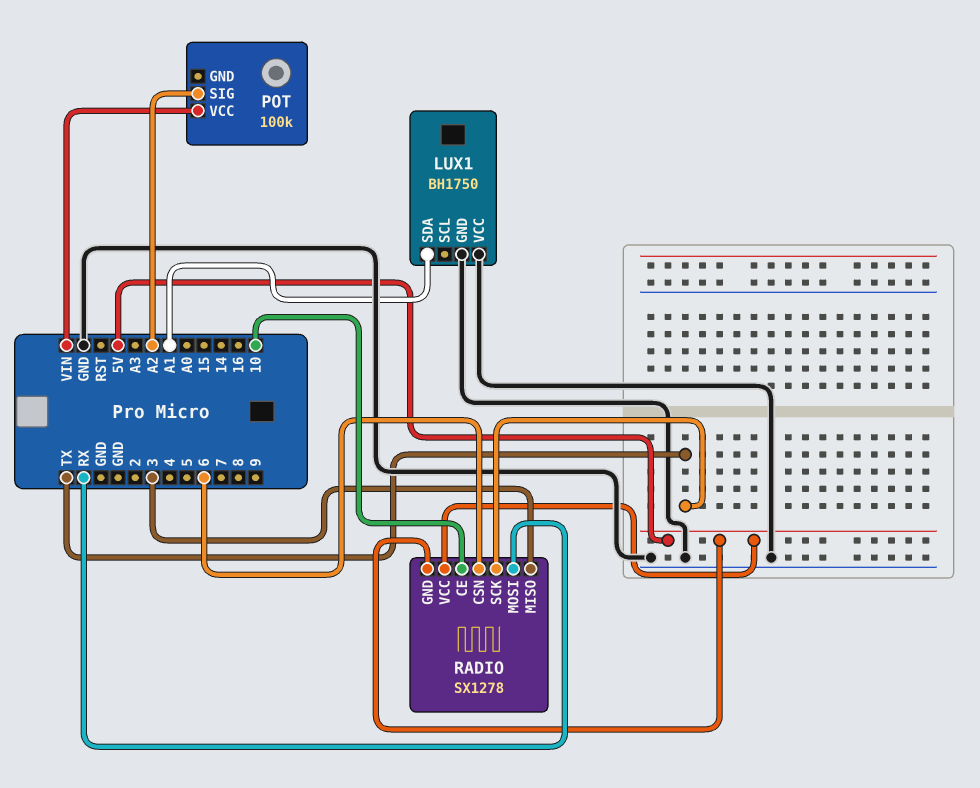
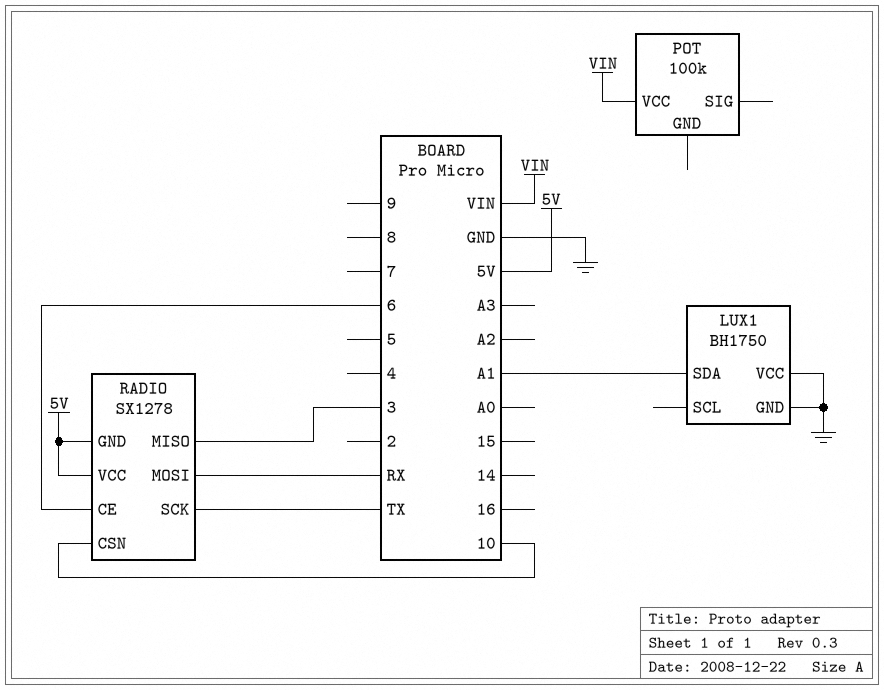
POT pin SIG: A2 -> none
RADIO pin CE: 10 -> 6
RADIO pin CSN: 6 -> 10

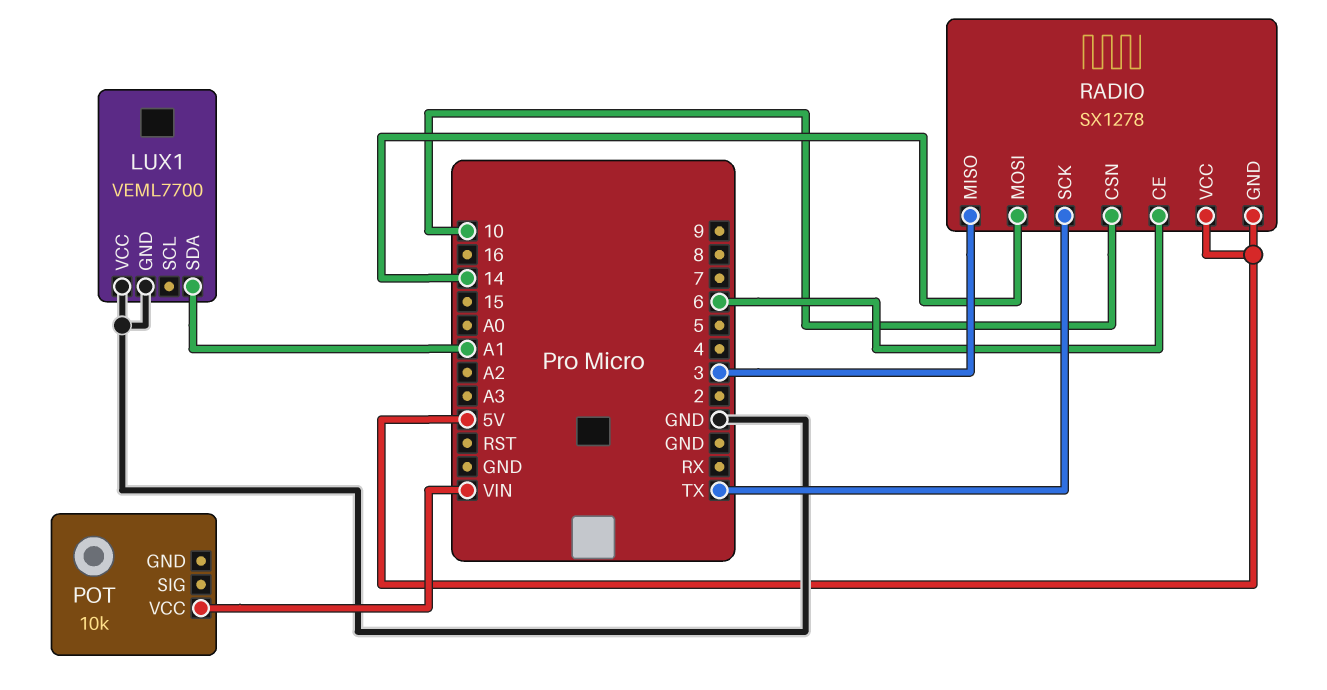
LUX1: BH1750 -> VEML7700
POT: 100k -> 10k
RADIO pin MOSI: RX -> 14

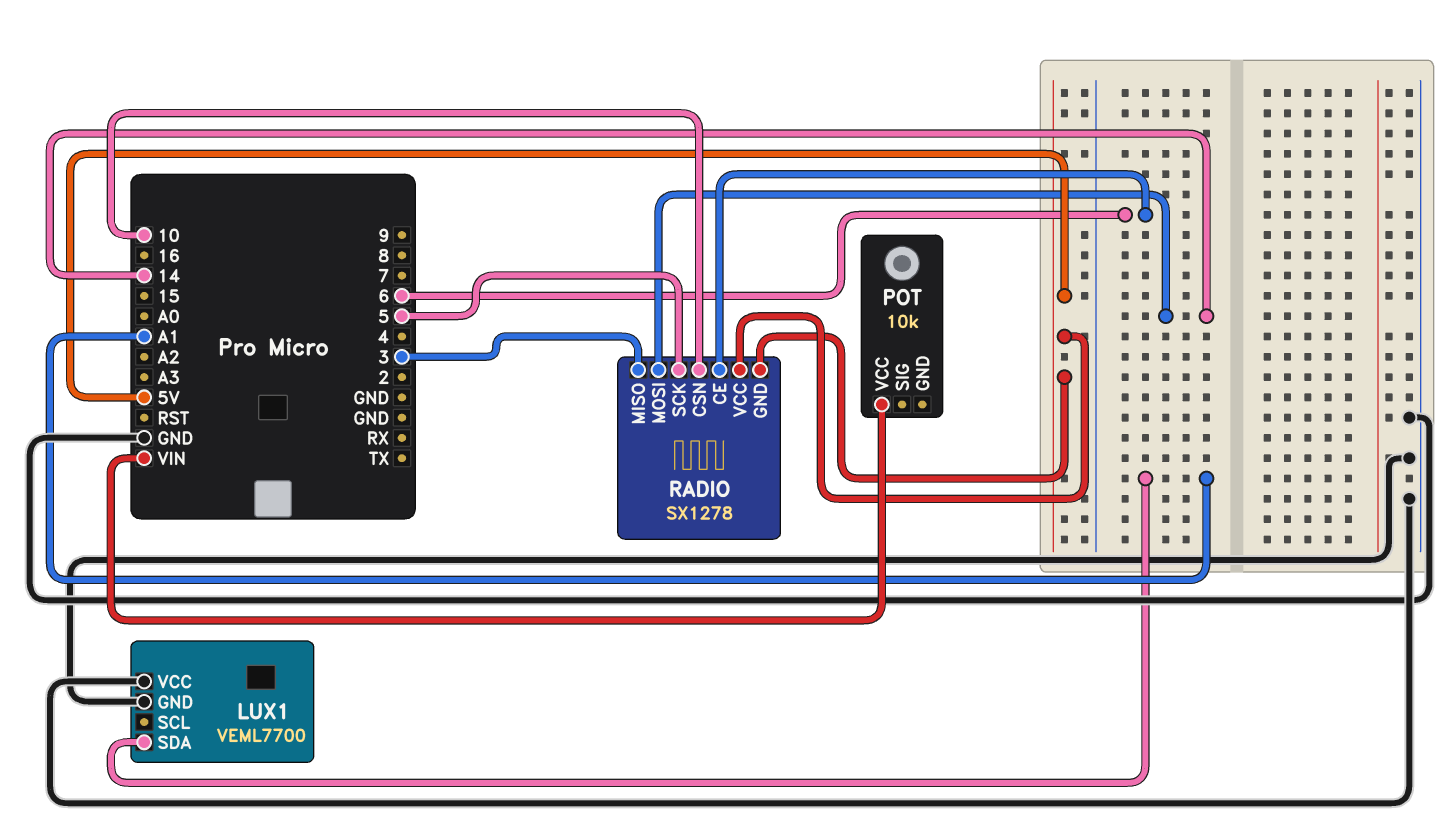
RADIO pin SCK: TX -> 5

